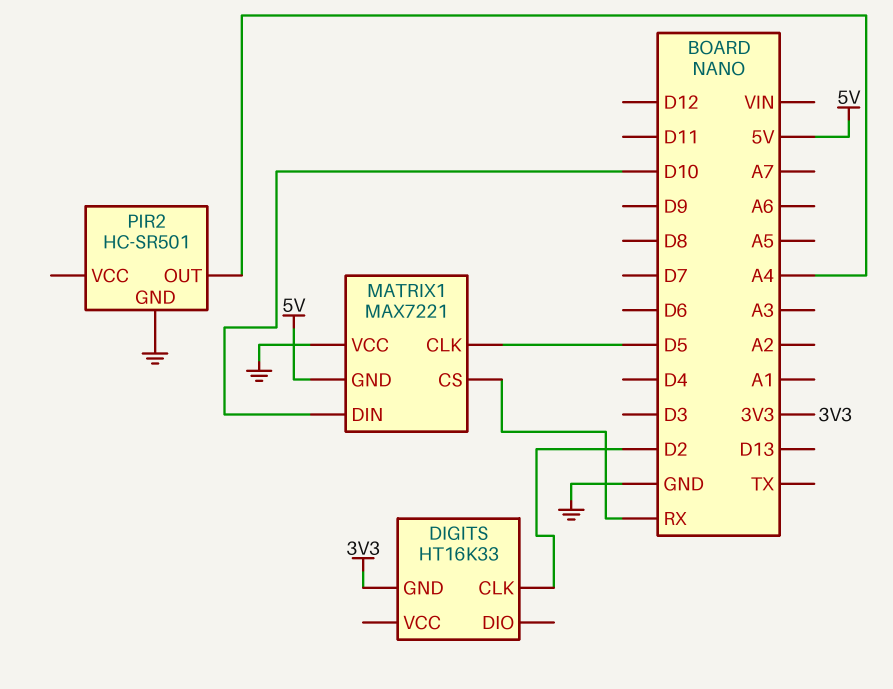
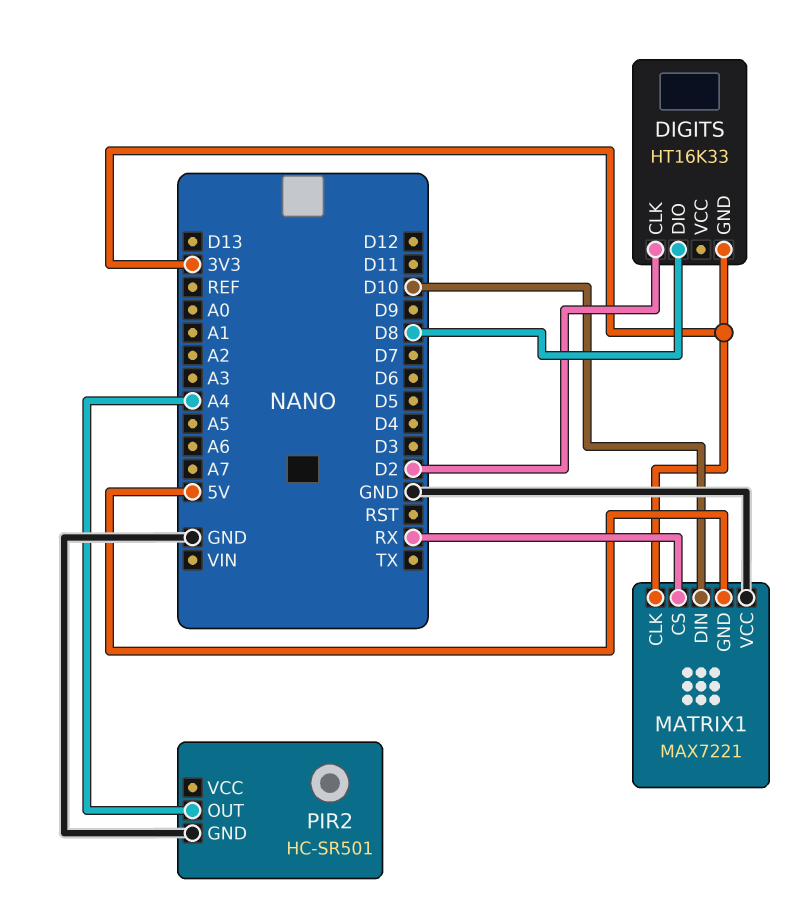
DIGITS pin DIO: none -> D8
MATRIX1 pin CLK: D5 -> 3V3

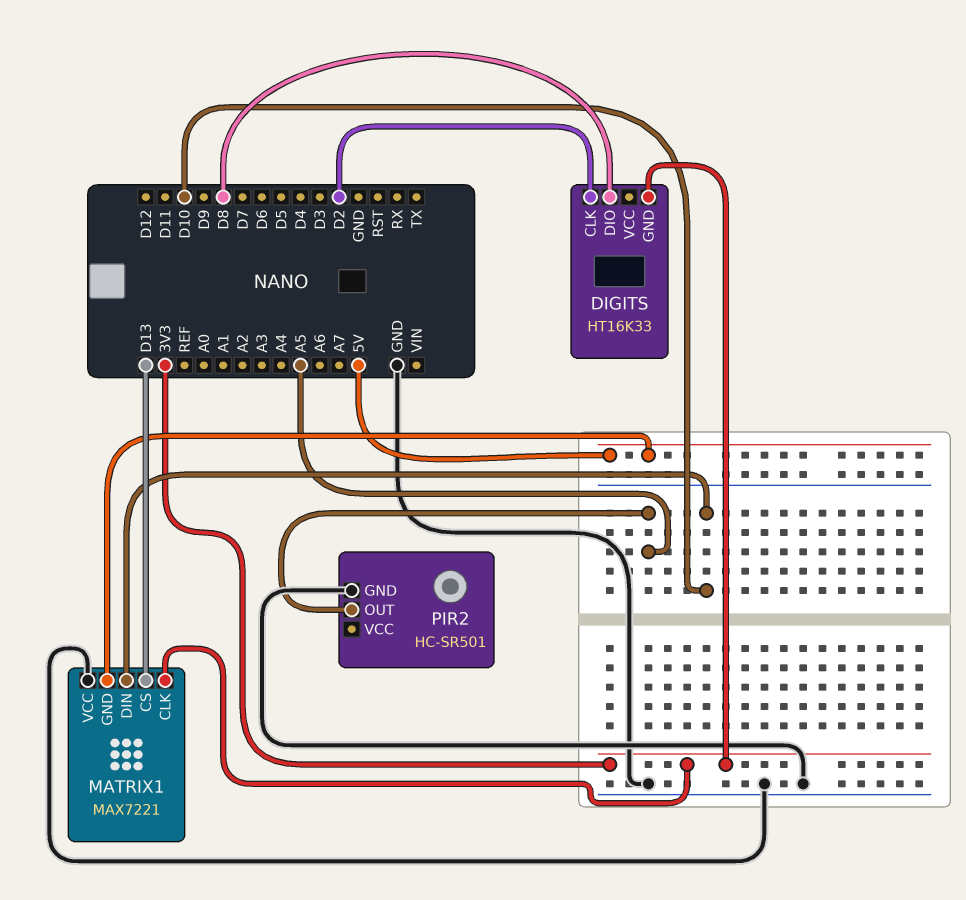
MATRIX1 pin CS: RX -> D13
PIR2 pin OUT: A4 -> A5

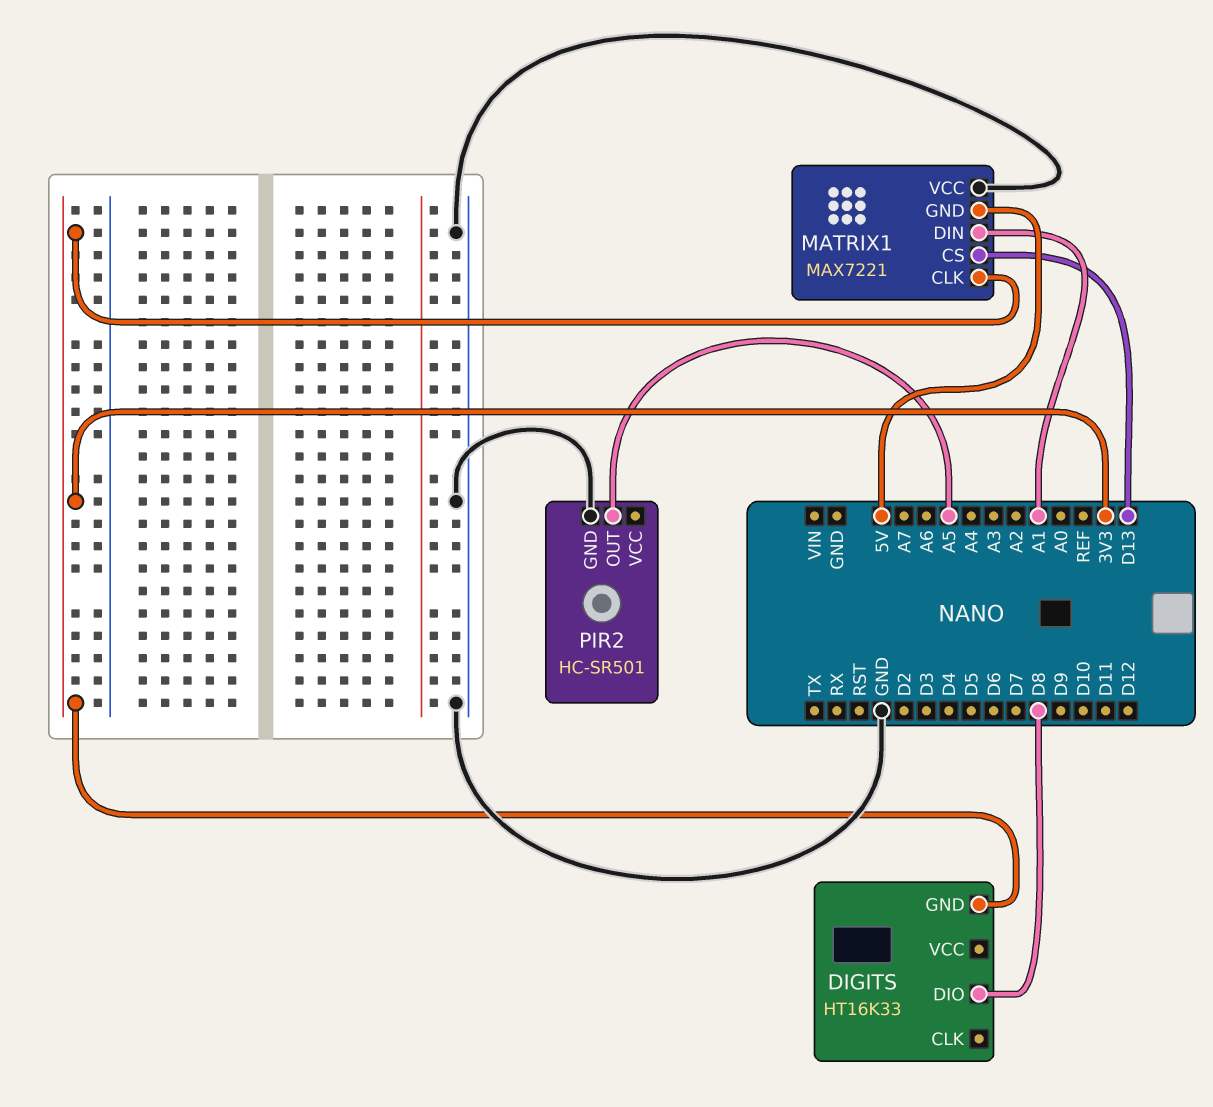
DIGITS pin CLK: D2 -> none
MATRIX1 pin DIN: D10 -> A1

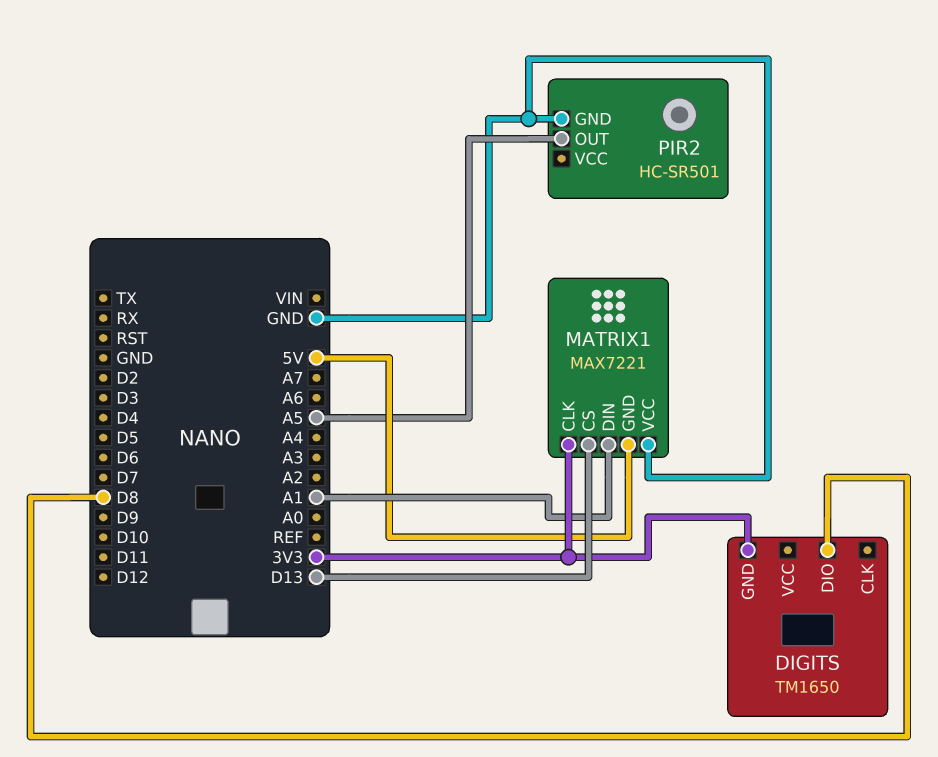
DIGITS: HT16K33 -> TM1650

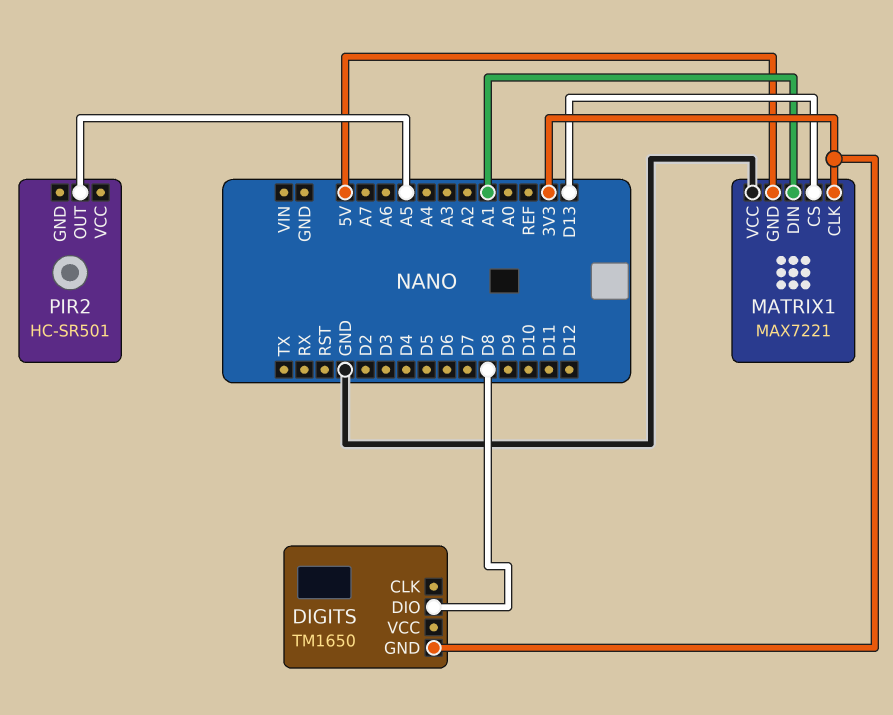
PIR2 pin GND: GND -> none

